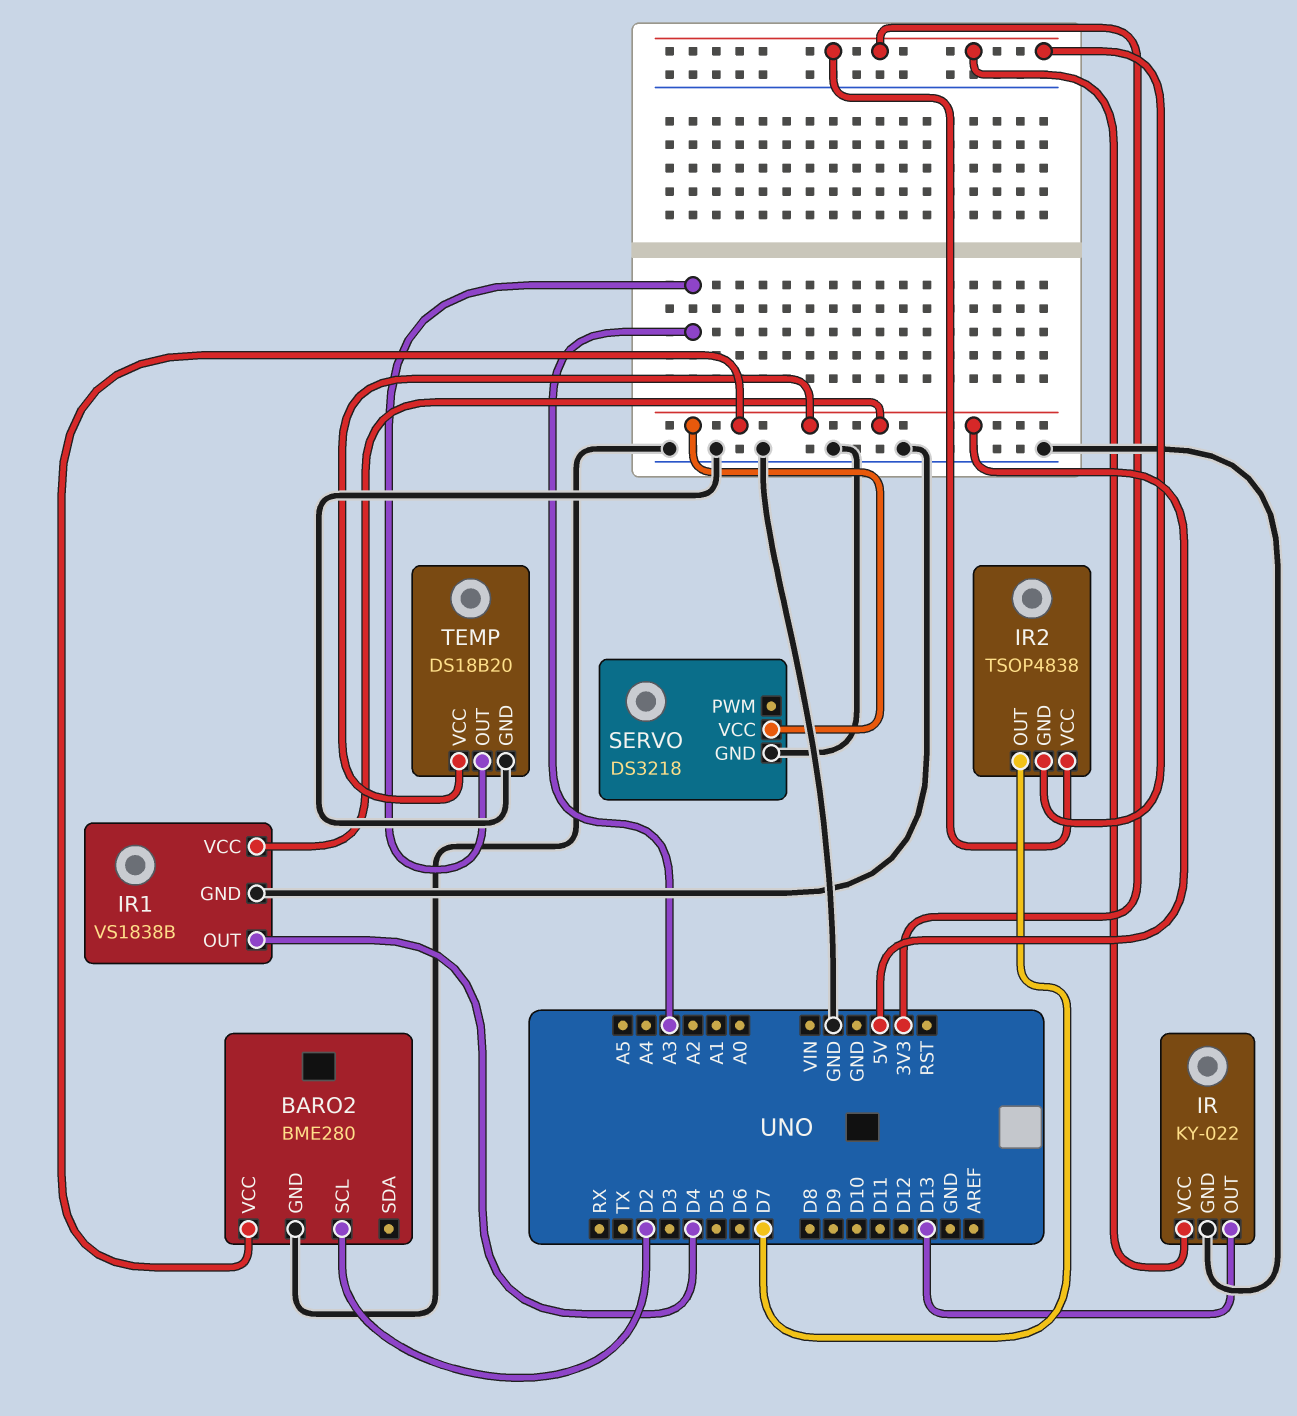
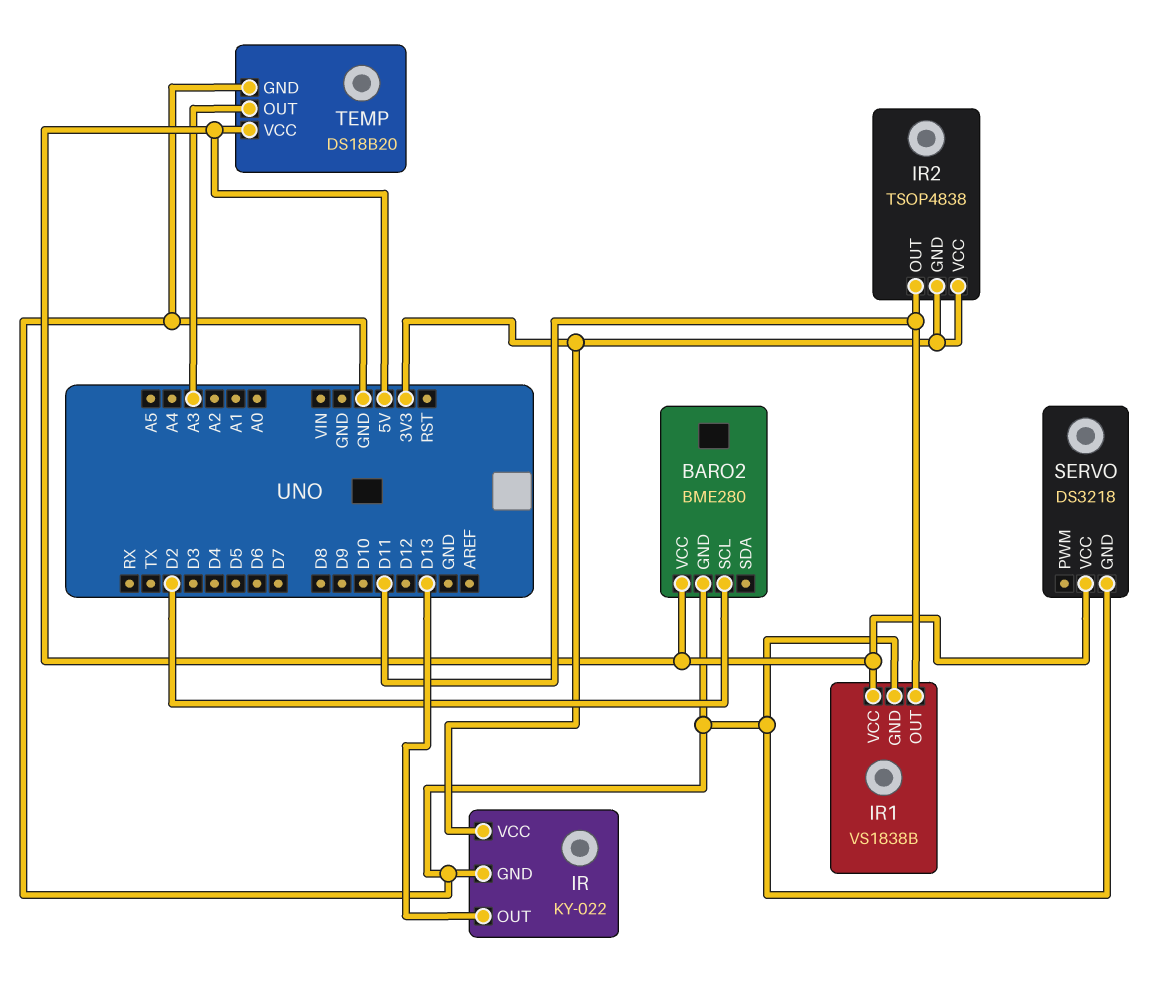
IR1 pin OUT: D4 -> D11
IR2 pin OUT: D7 -> D11

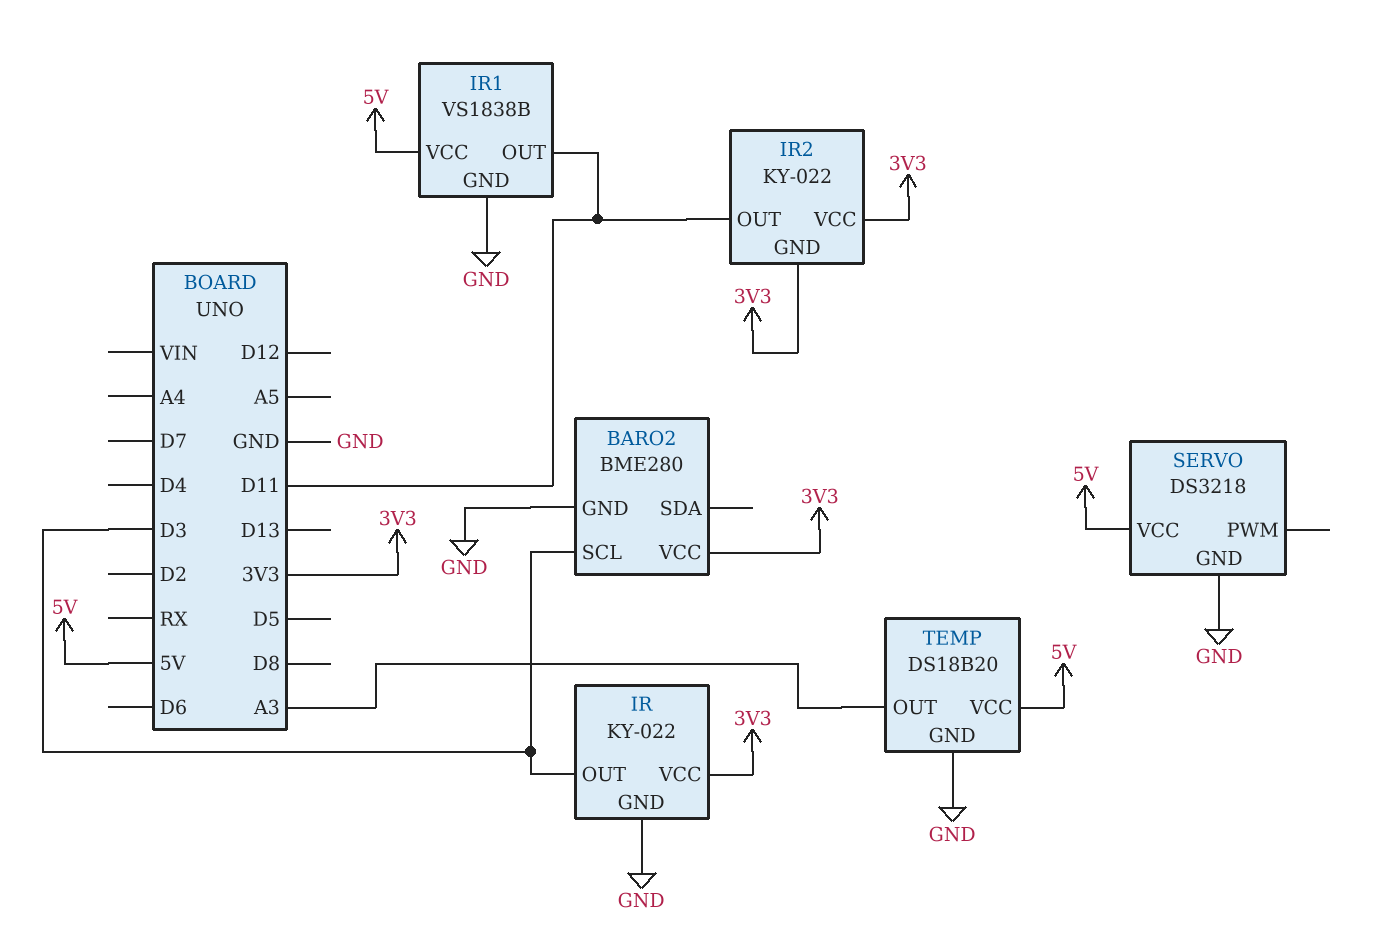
BARO2 pin SCL: D2 -> D3
BARO2 pin VCC: 5V -> 3V3
IR pin OUT: D13 -> D3
IR2: TSOP4838 -> KY-022

